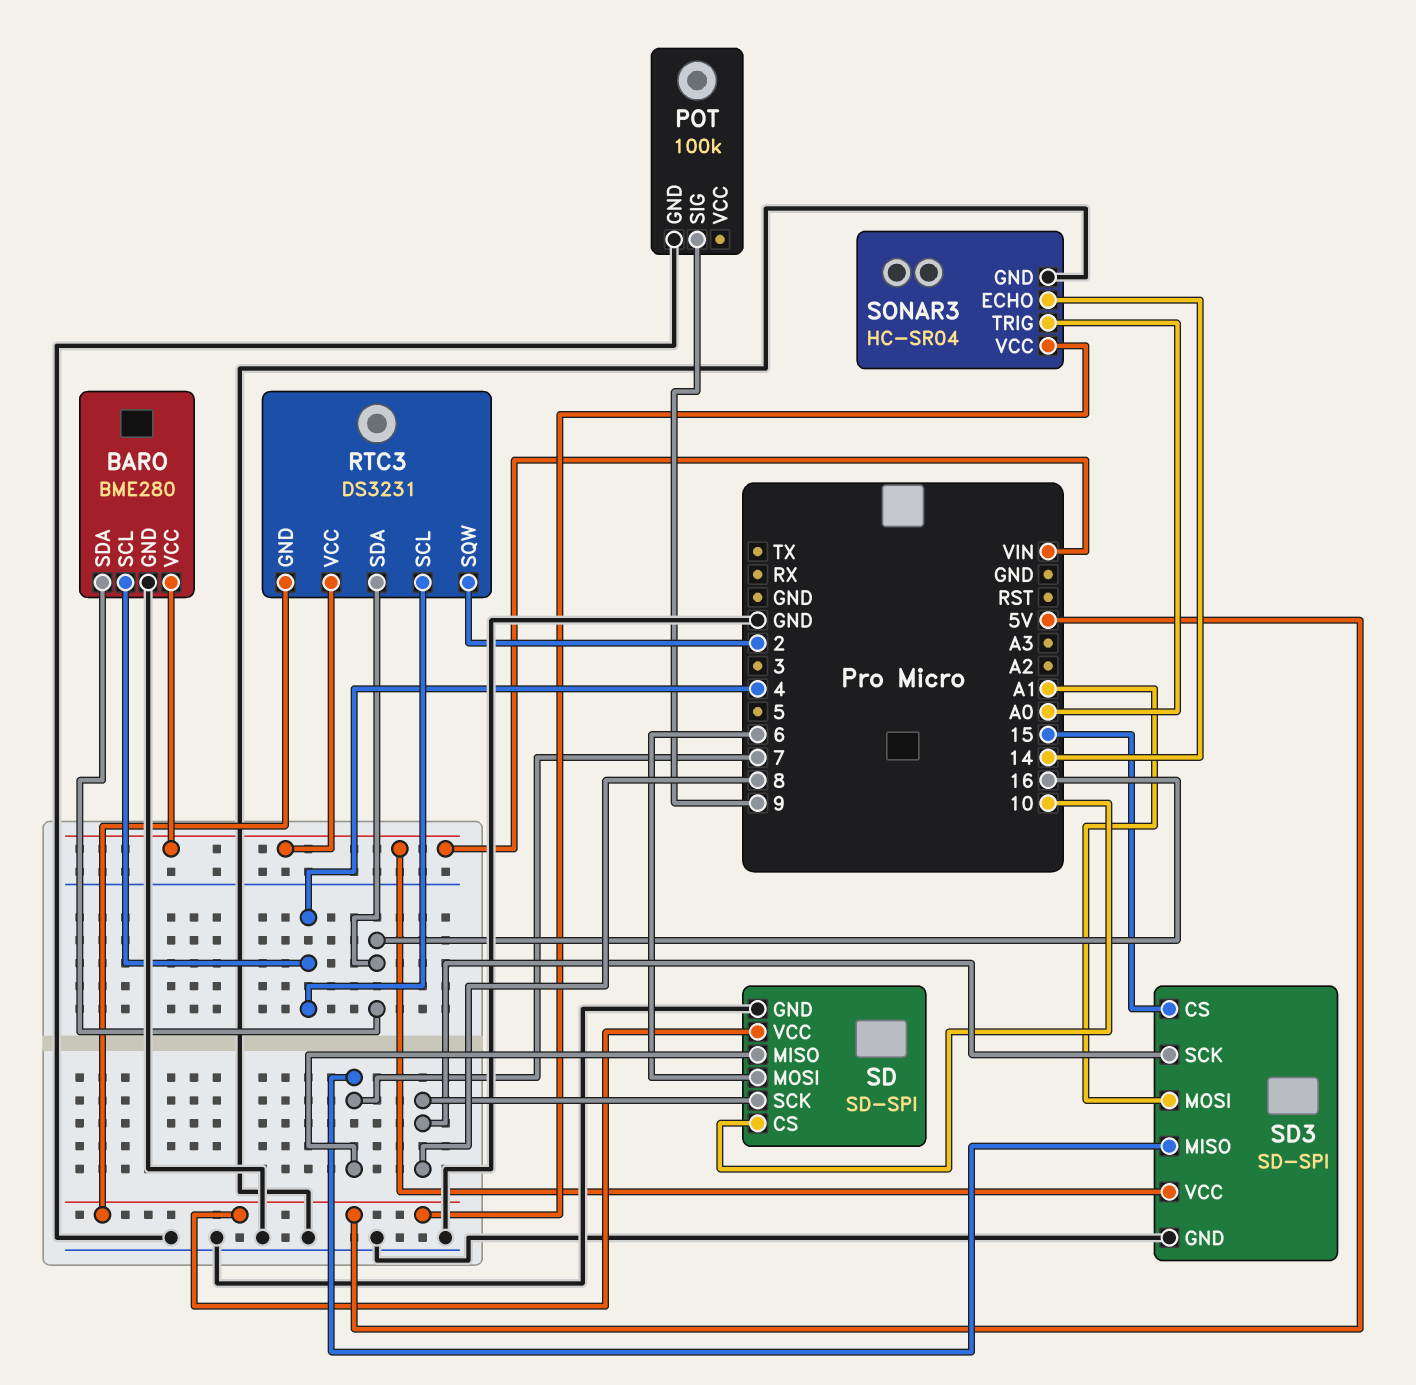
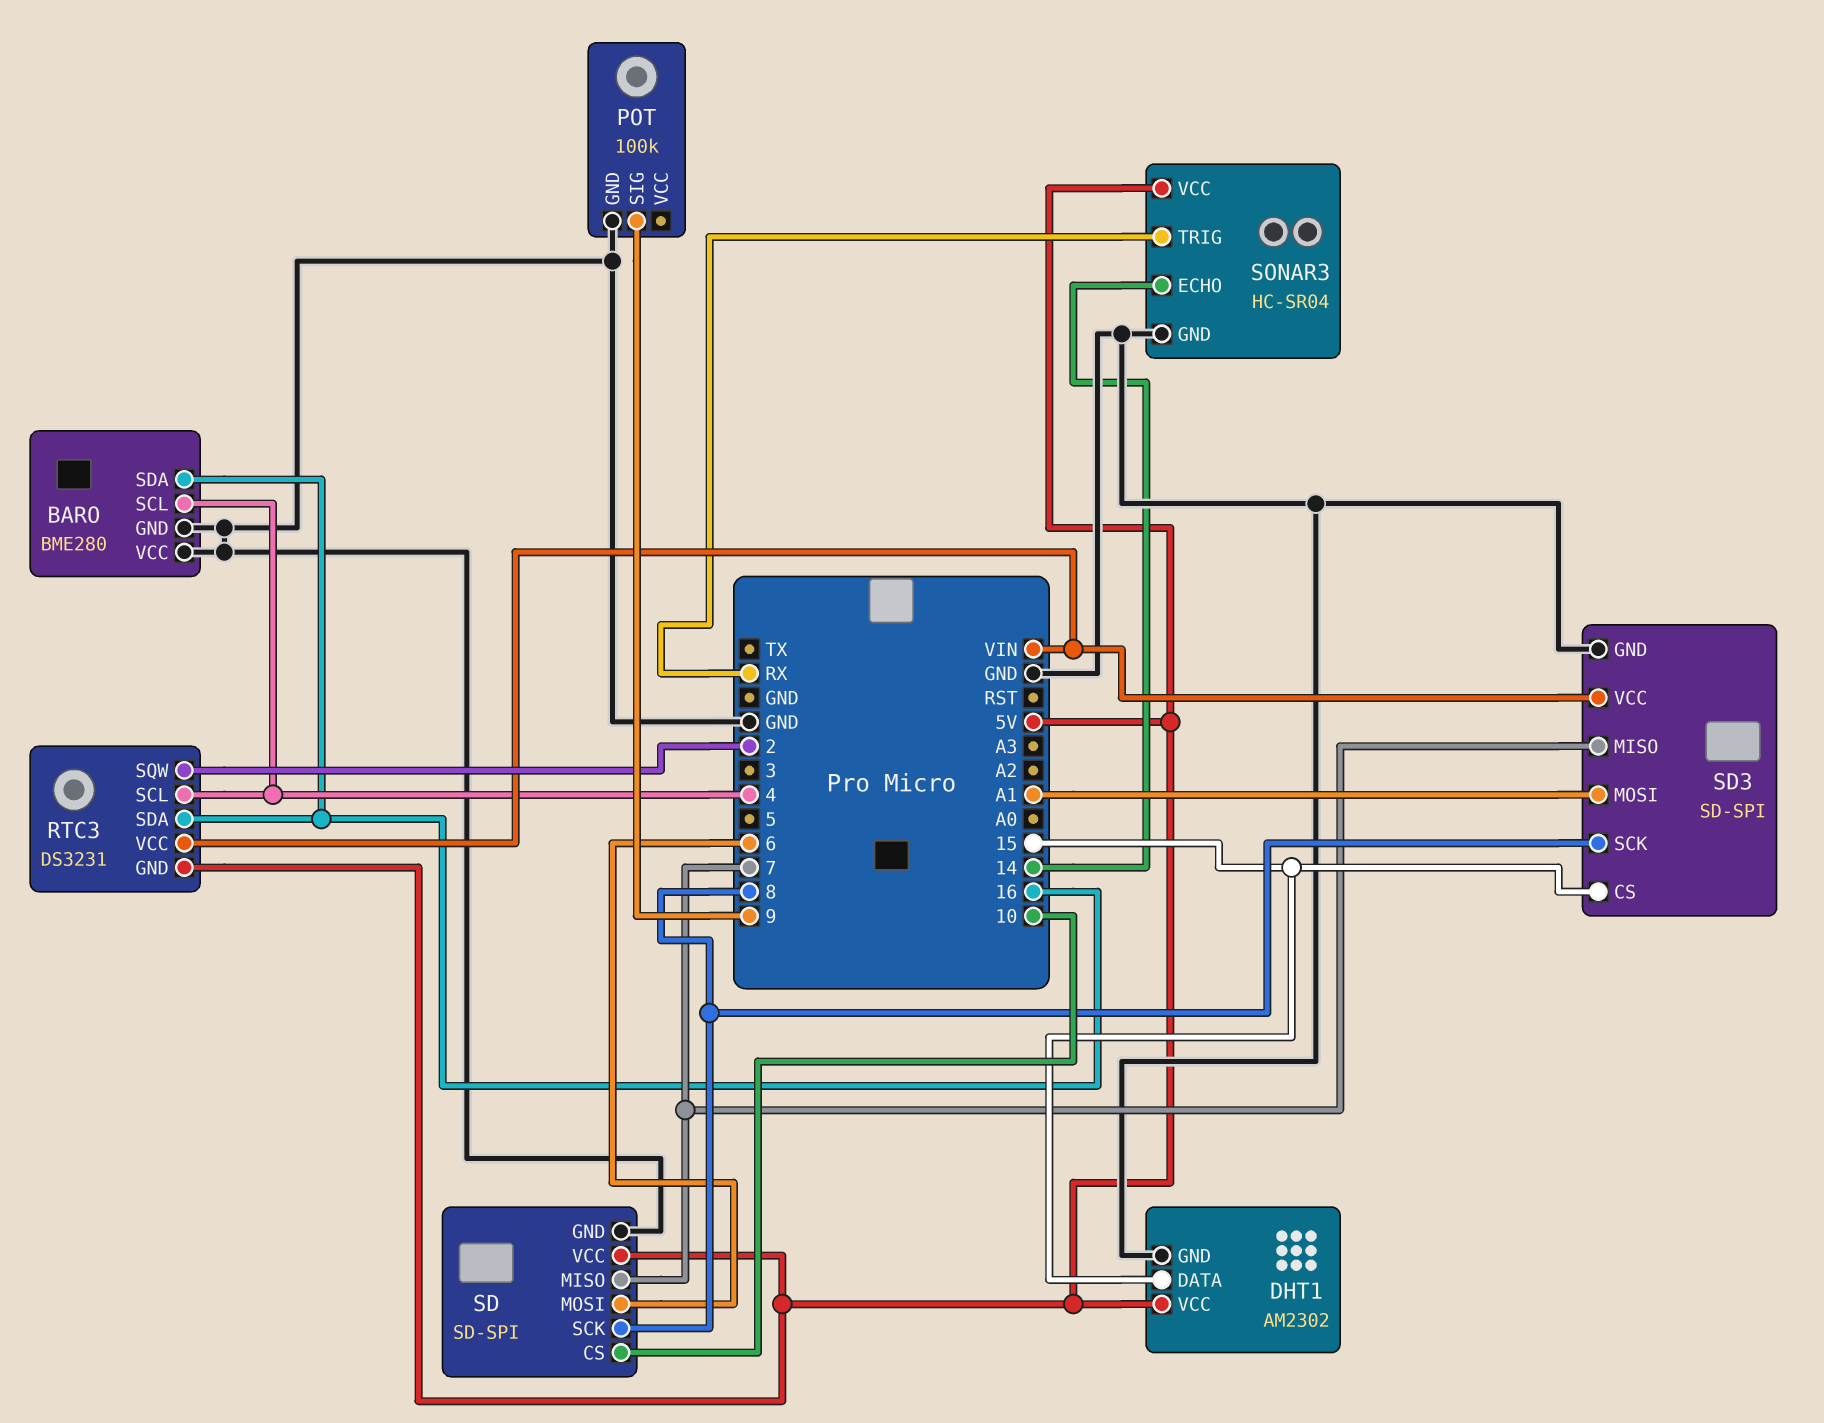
BARO pin VCC: VIN -> GND
DHT1: none -> AM2302
DHT1 pin DATA: none -> 15
DHT1 pin GND: none -> GND
DHT1 pin VCC: none -> 5V
SONAR3 pin TRIG: A0 -> RX

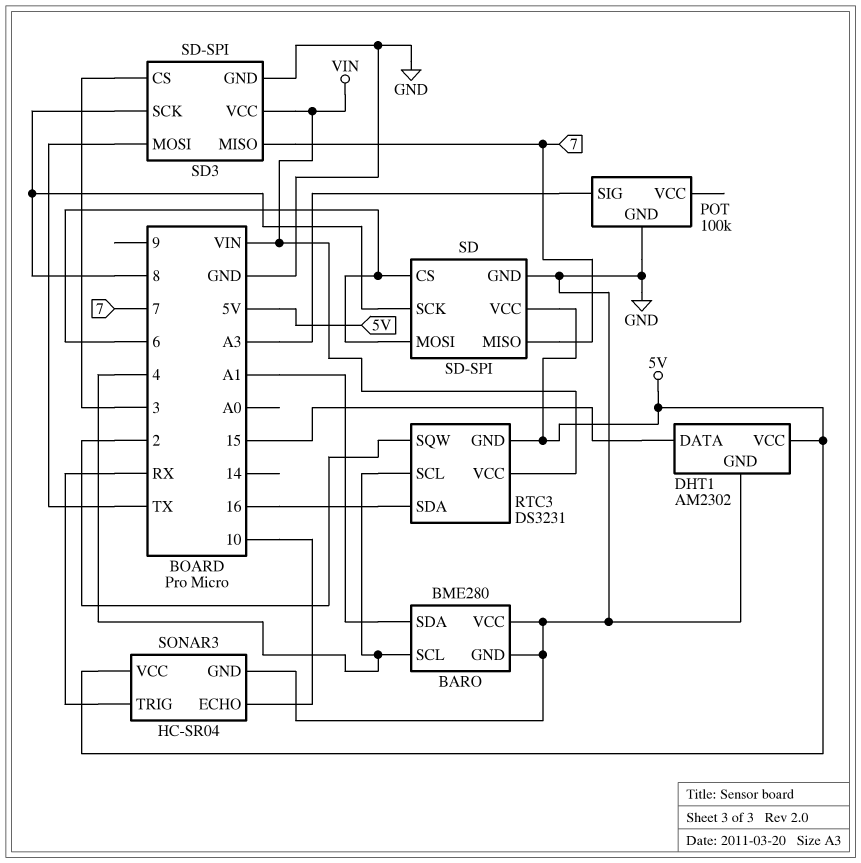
BARO pin SDA: 16 -> A1
POT pin SIG: 9 -> A3
SD pin CS: 10 -> 6
SD3 pin CS: 15 -> 3
SD3 pin MOSI: A1 -> TX
SONAR3 pin ECHO: 14 -> 10

